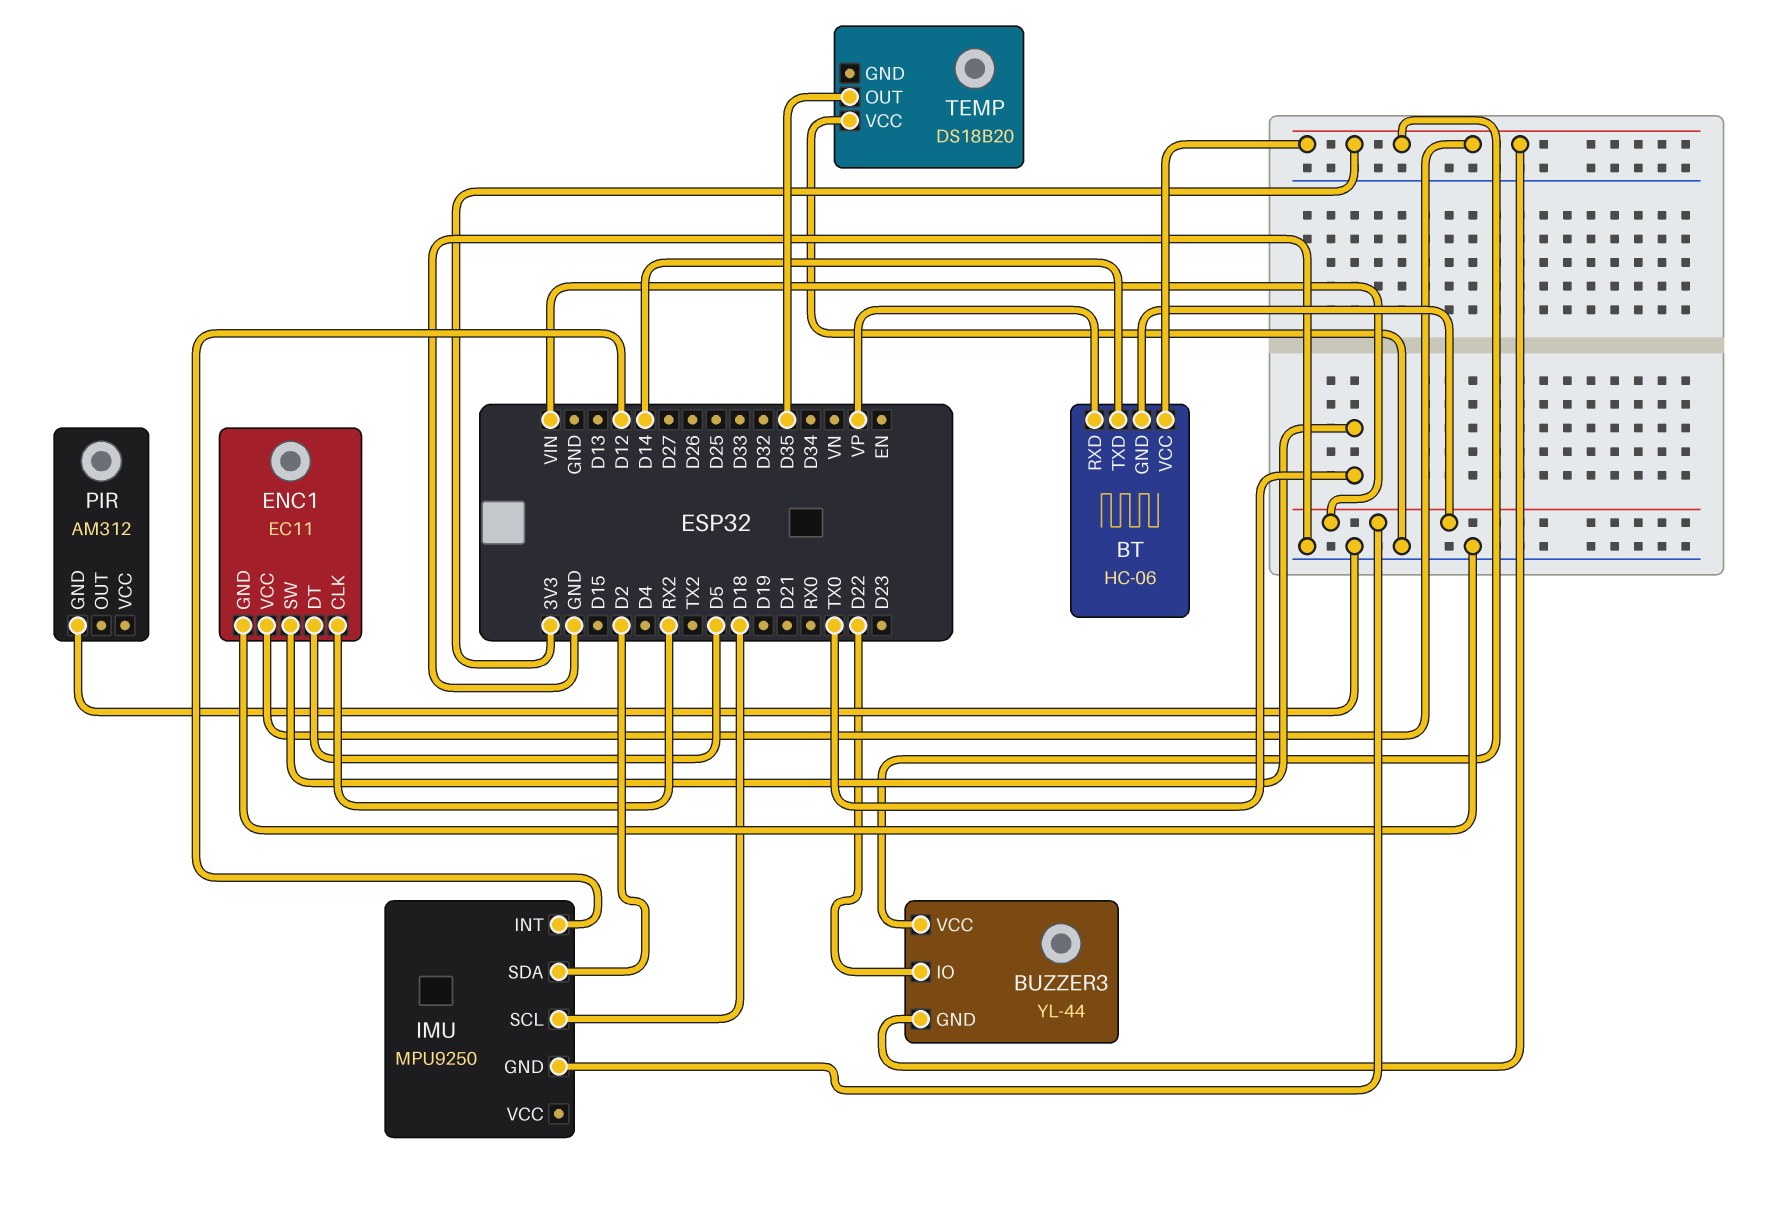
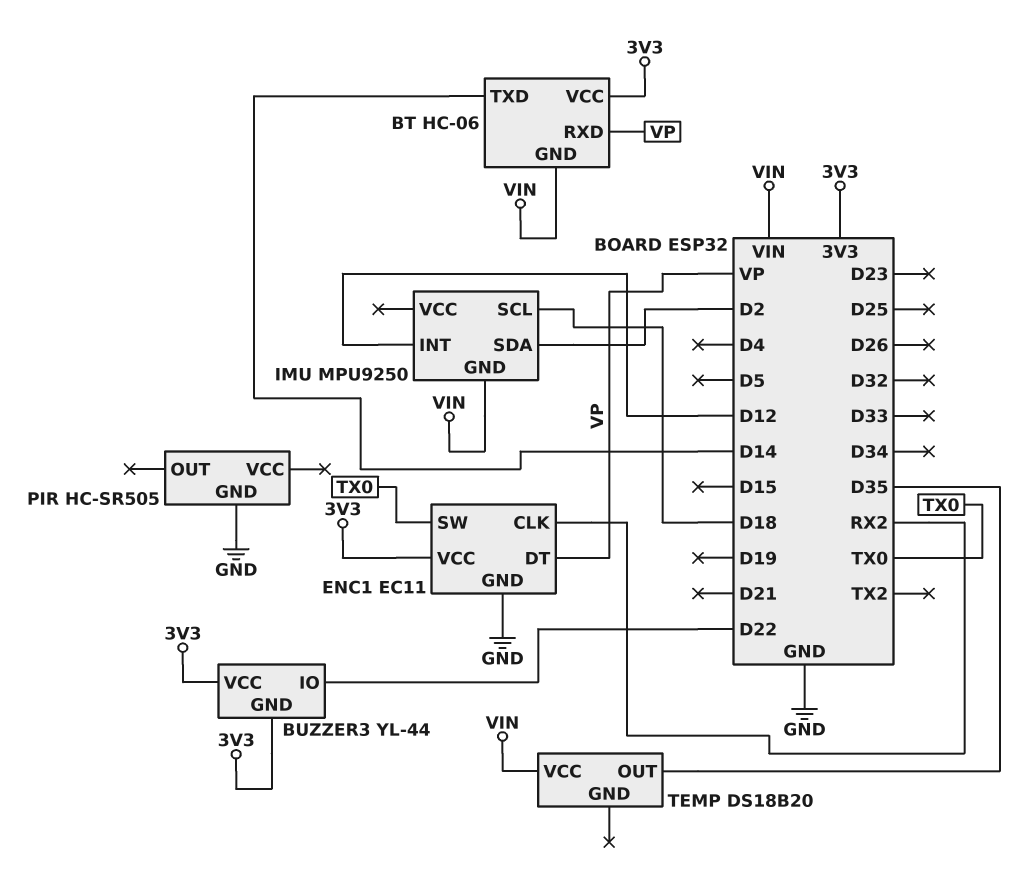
ENC1 pin DT: D5 -> VP
PIR: AM312 -> HC-SR505
TEMP pin VCC: GND -> VIN

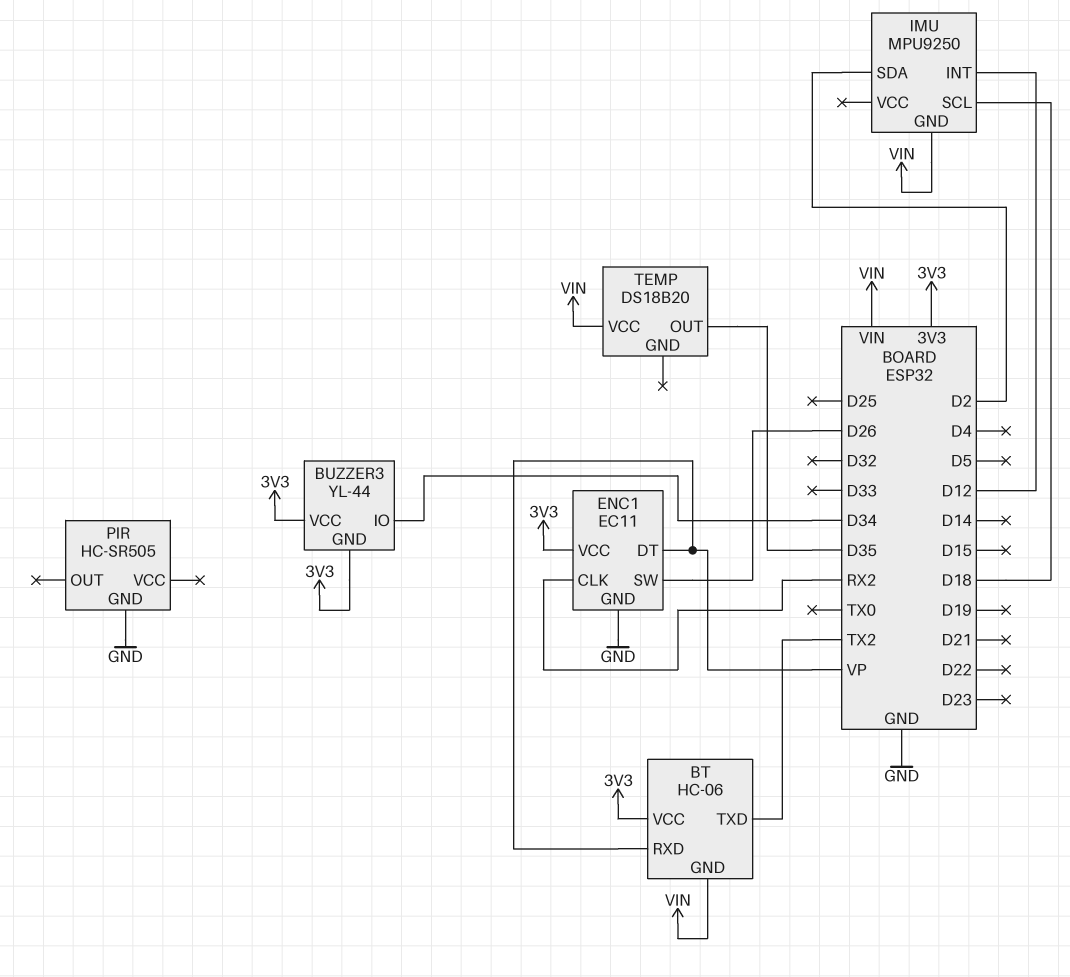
BT pin TXD: D14 -> TX2
BUZZER3 pin IO: D22 -> D34
ENC1 pin SW: TX0 -> D26

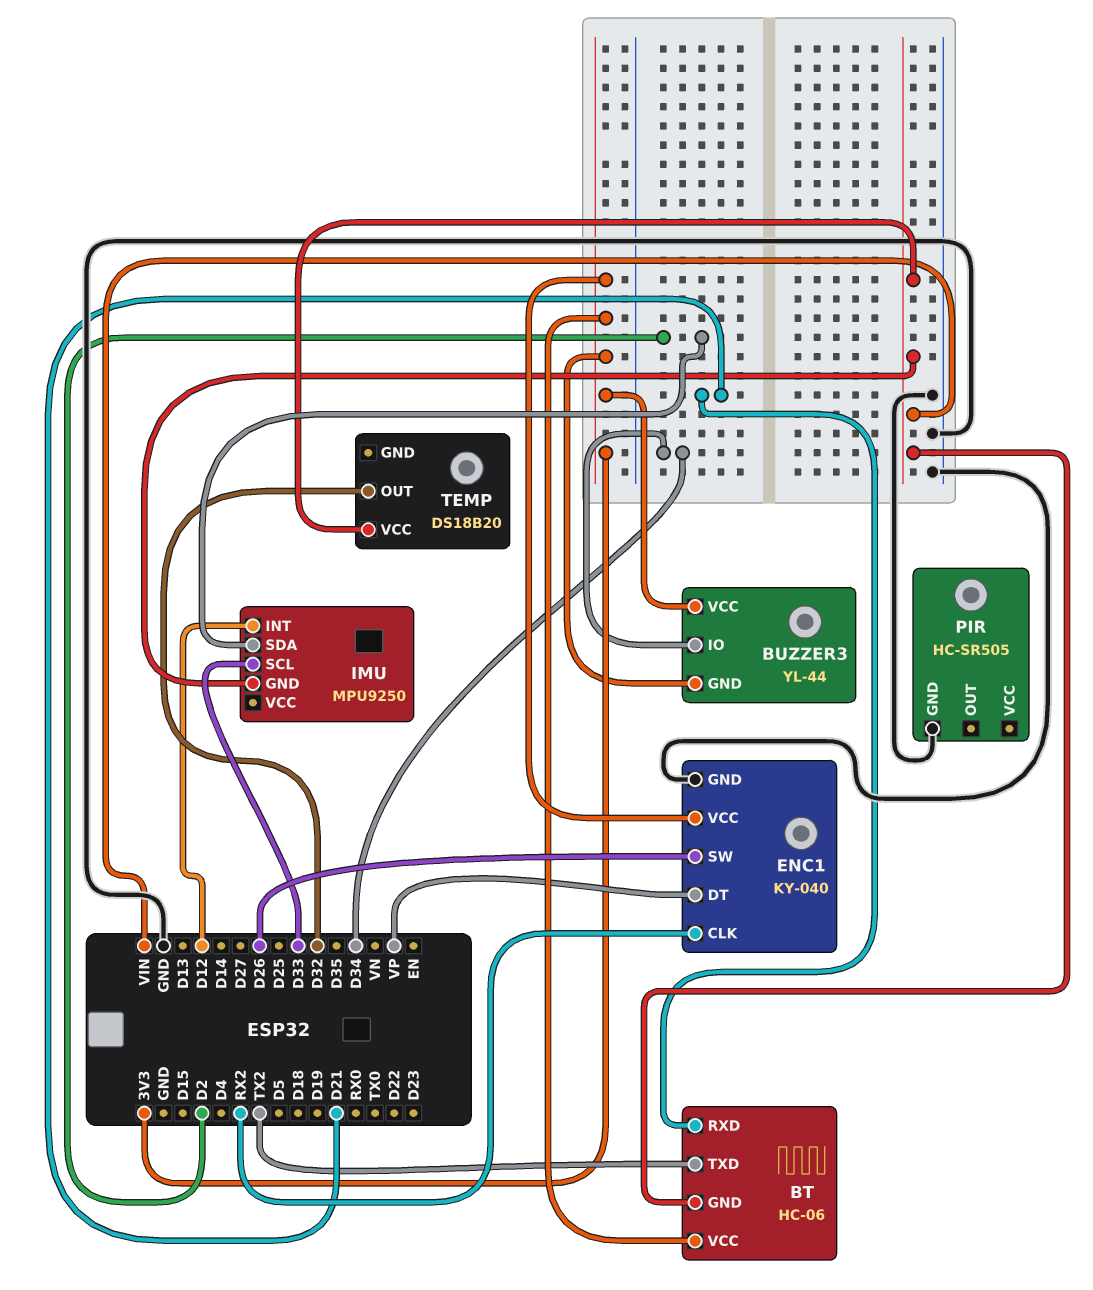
BT pin RXD: VP -> D21
ENC1: EC11 -> KY-040
IMU pin SCL: D18 -> D33
TEMP pin OUT: D35 -> D32

